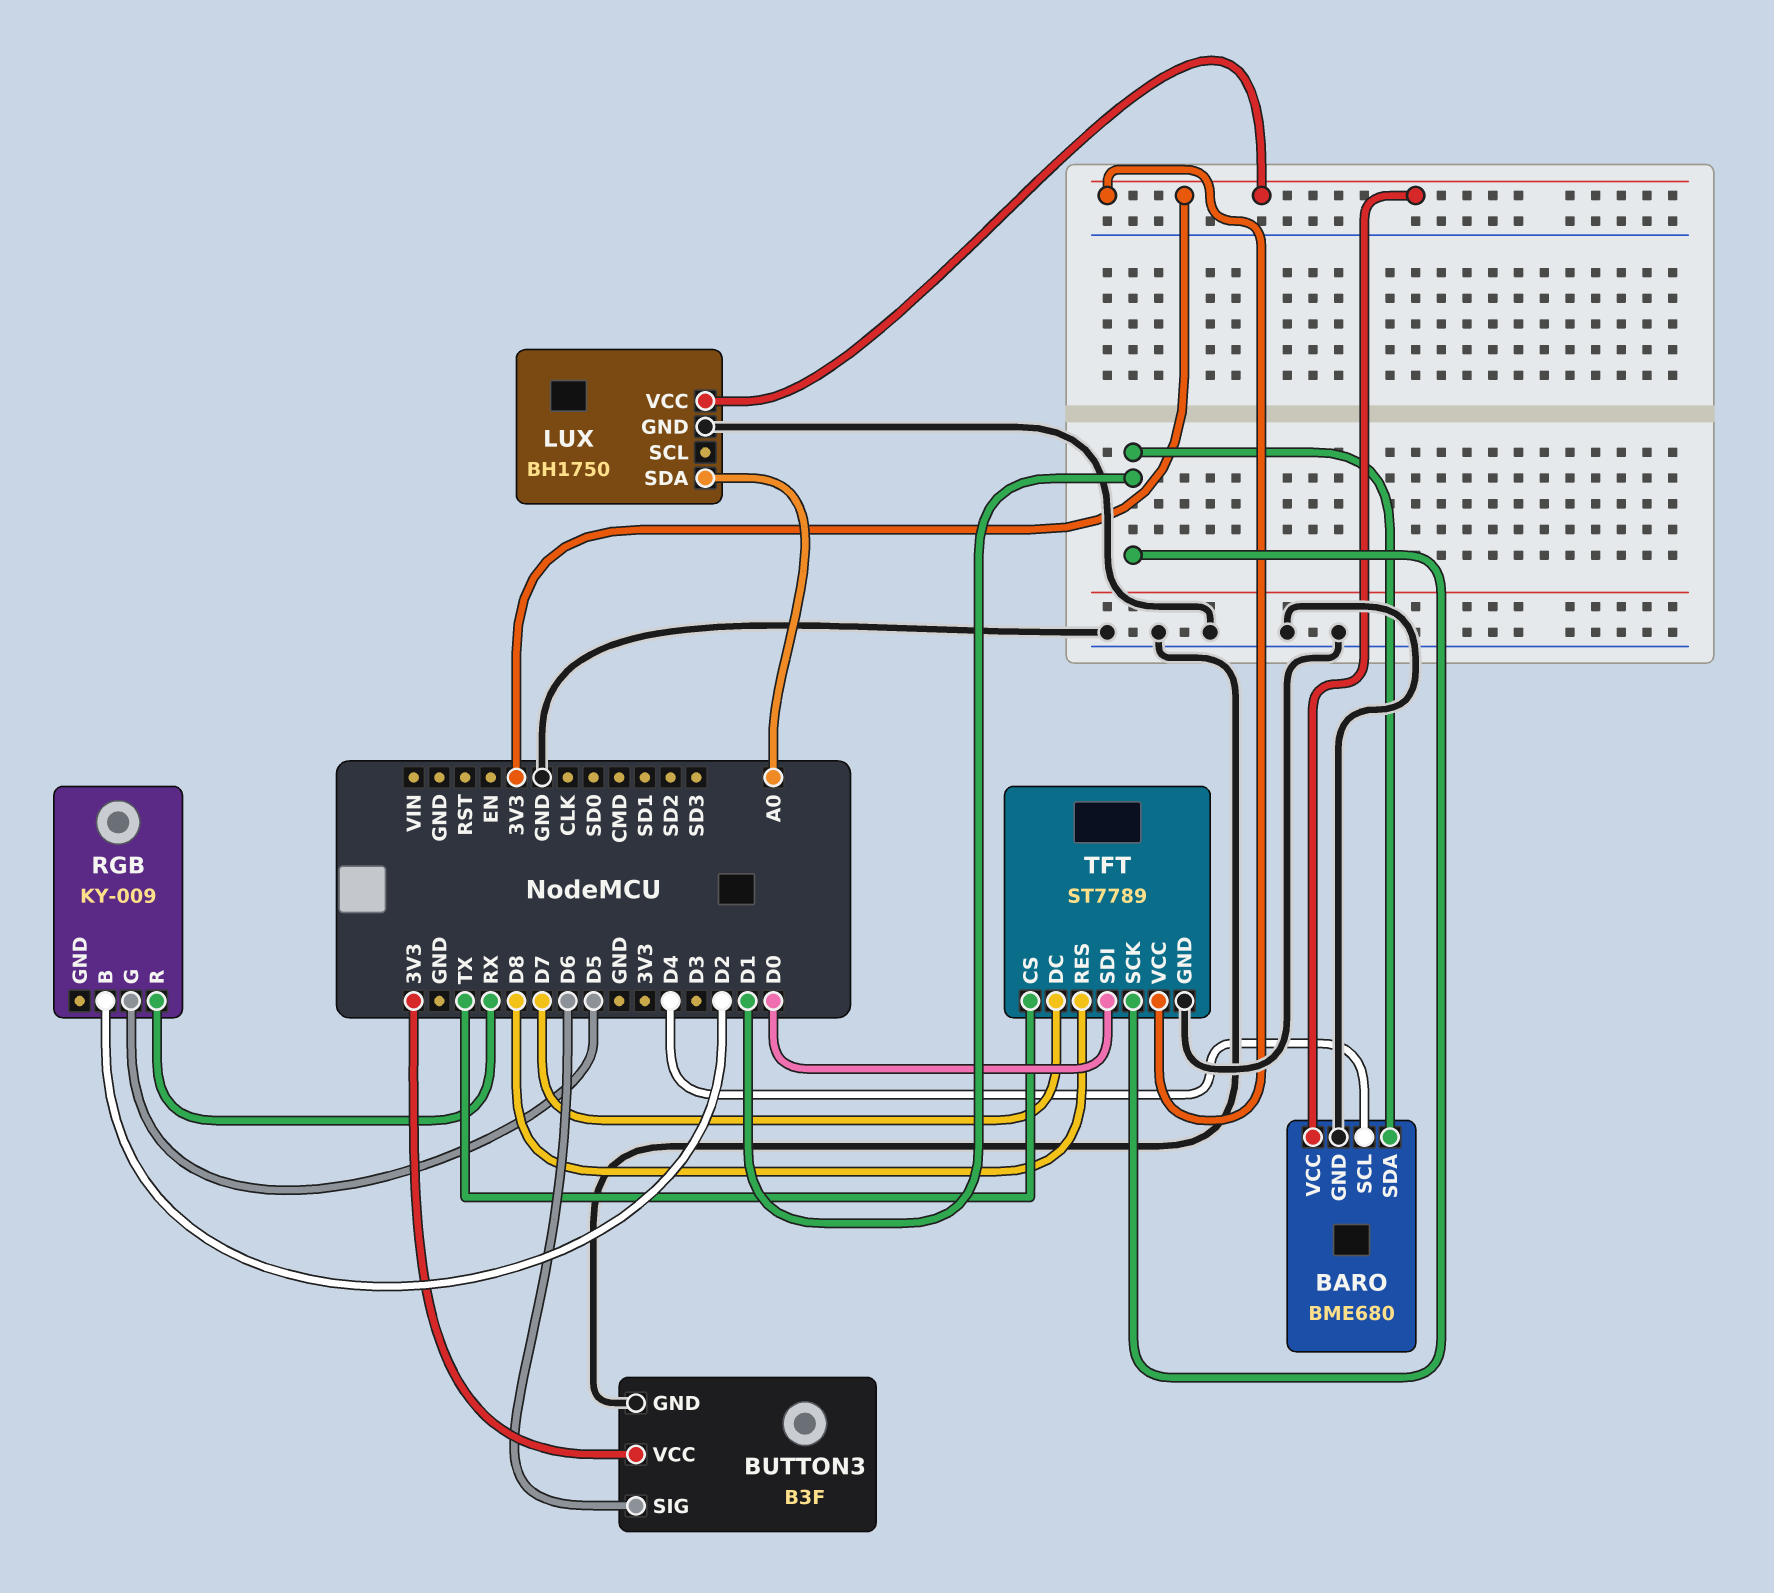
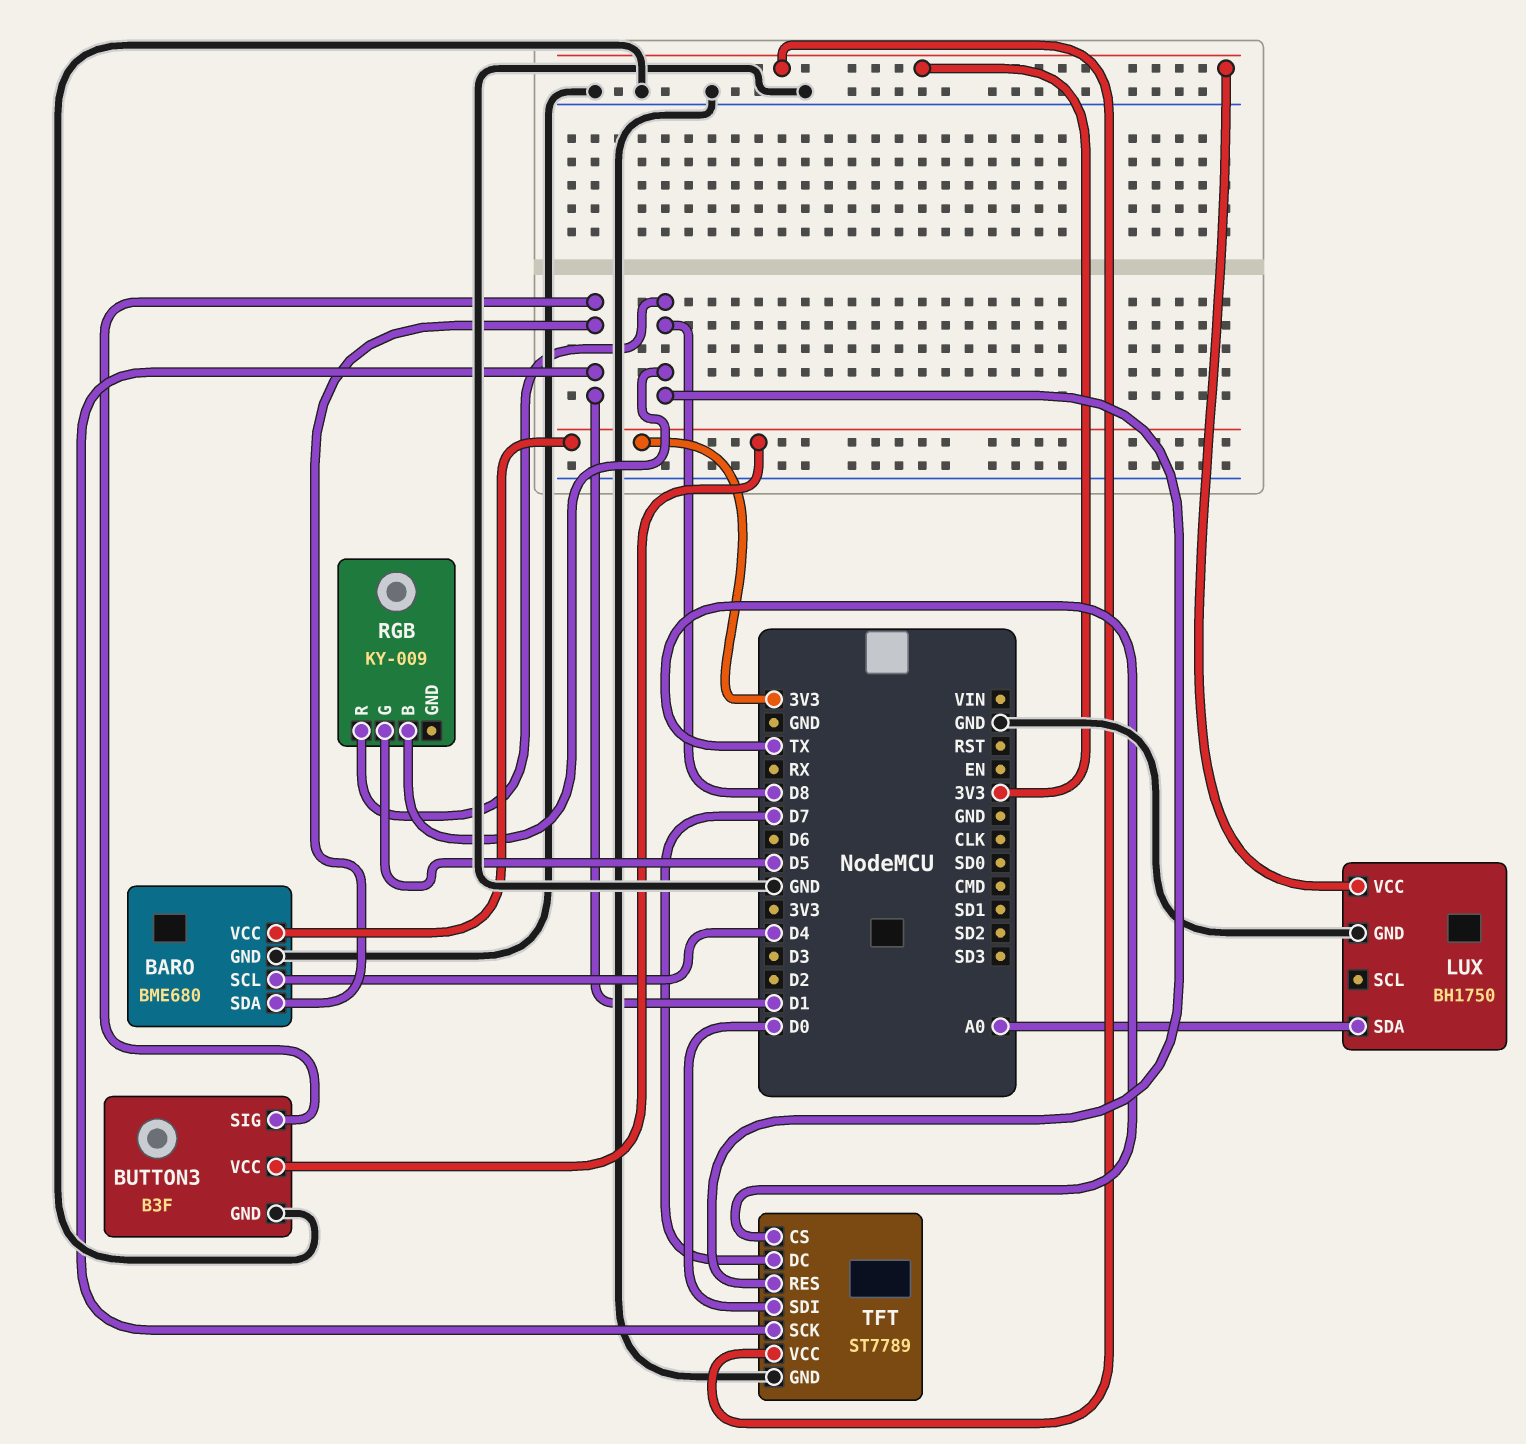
BUTTON3 pin SIG: D6 -> D1
RGB pin B: D2 -> D8
RGB pin R: RX -> D8

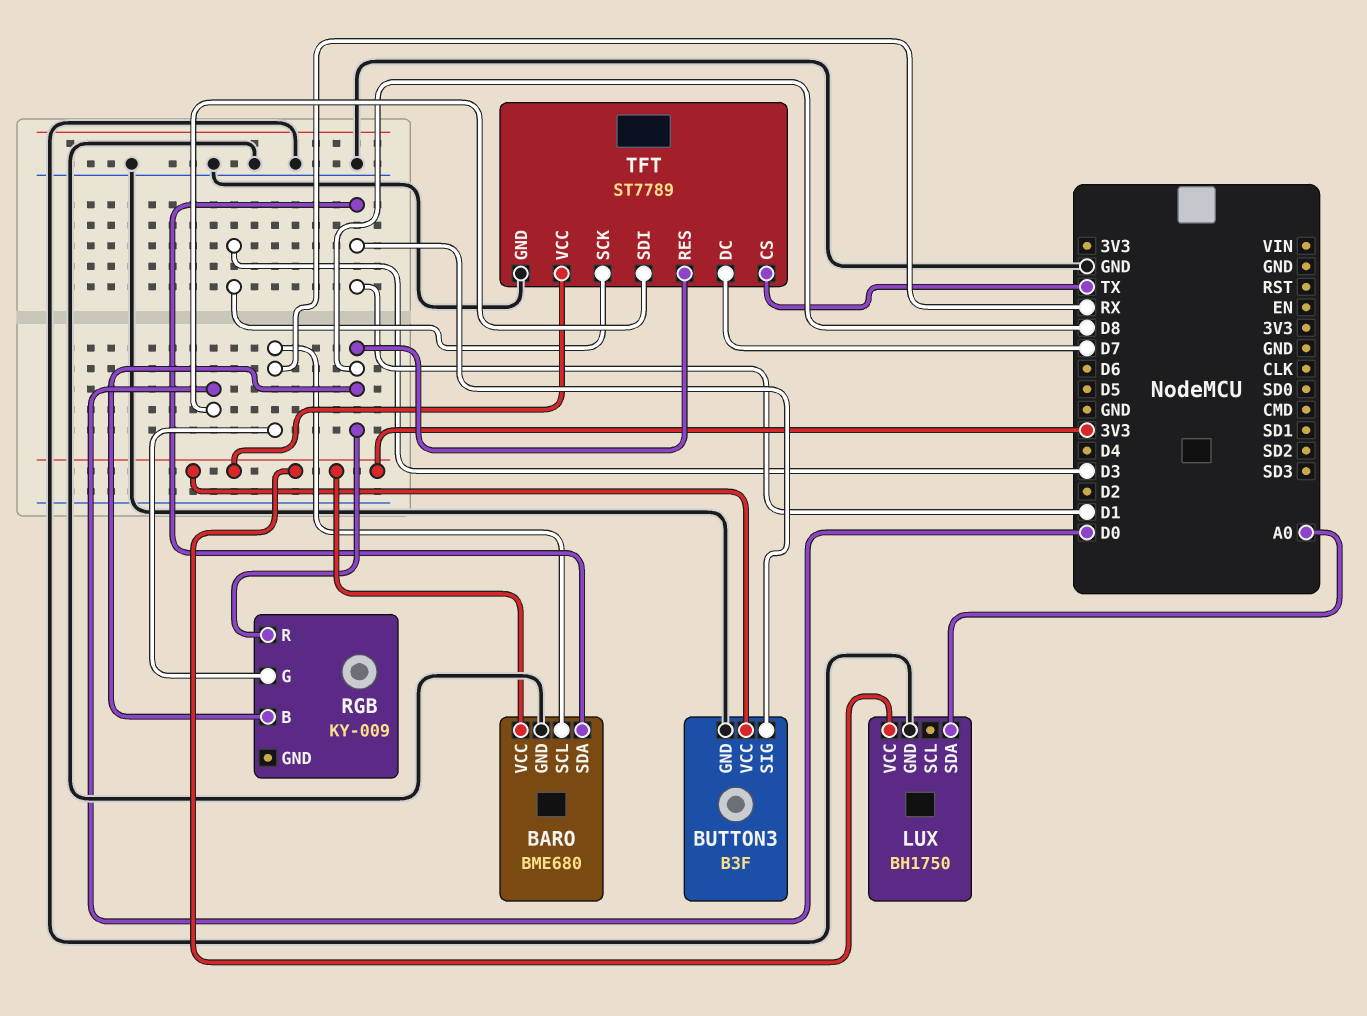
BARO pin SCL: D4 -> RX
RGB pin G: D5 -> RX
TFT pin SCK: D1 -> D3

